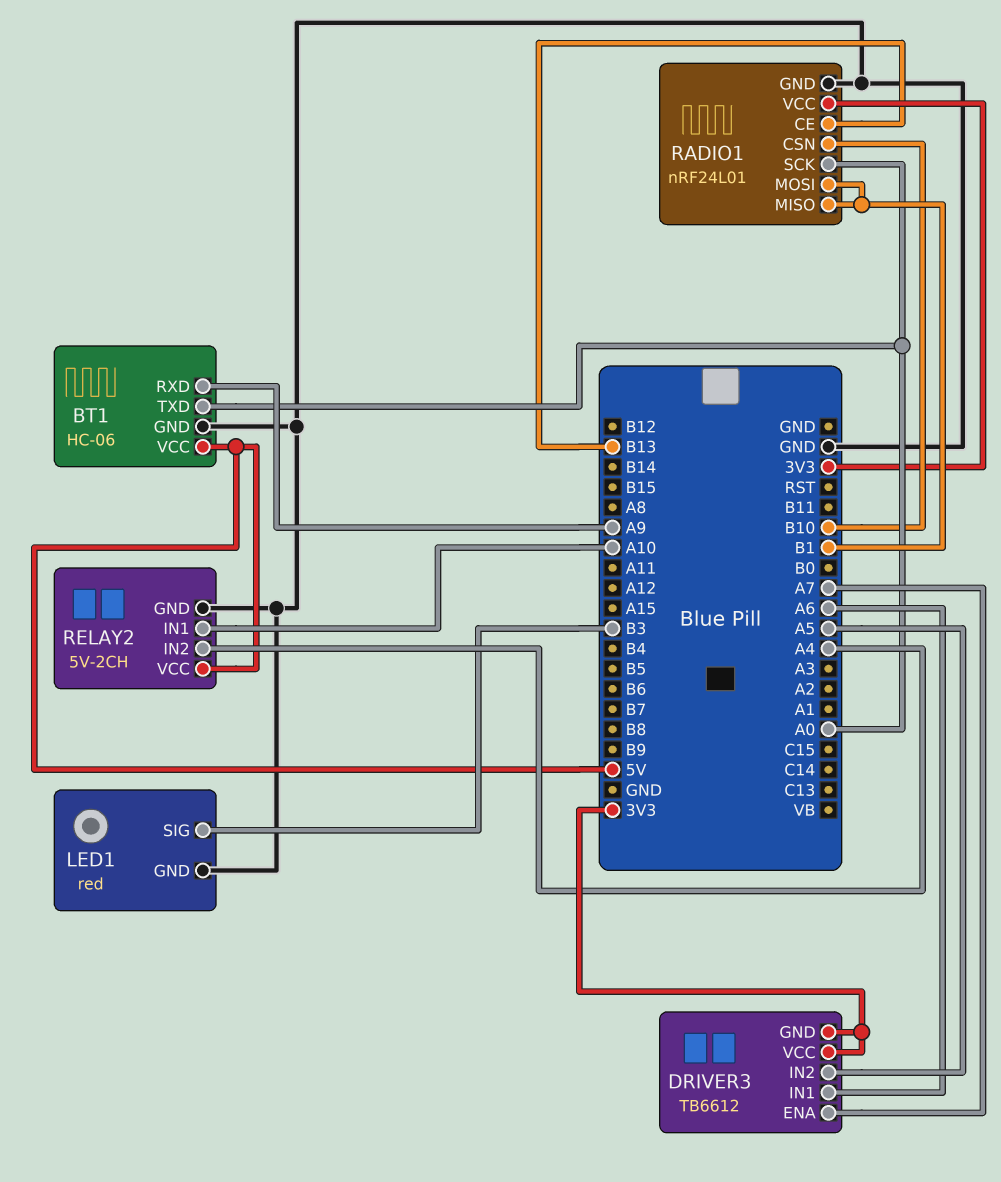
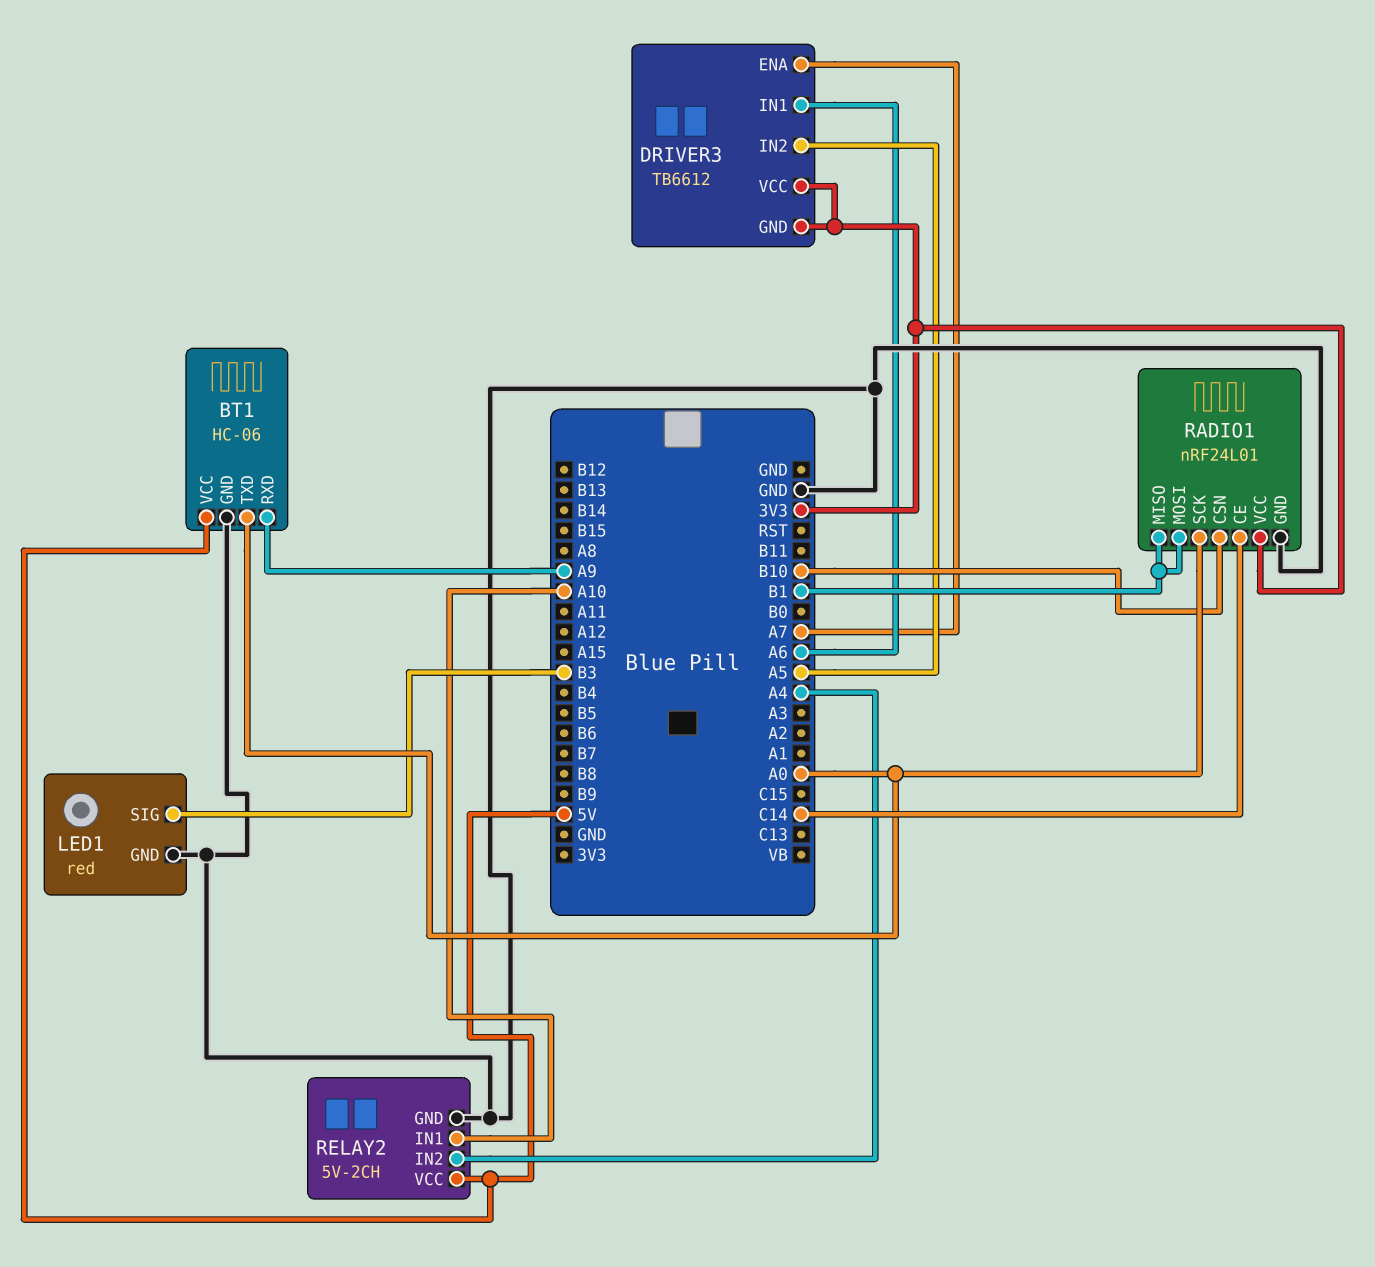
RADIO1 pin CE: B13 -> C14

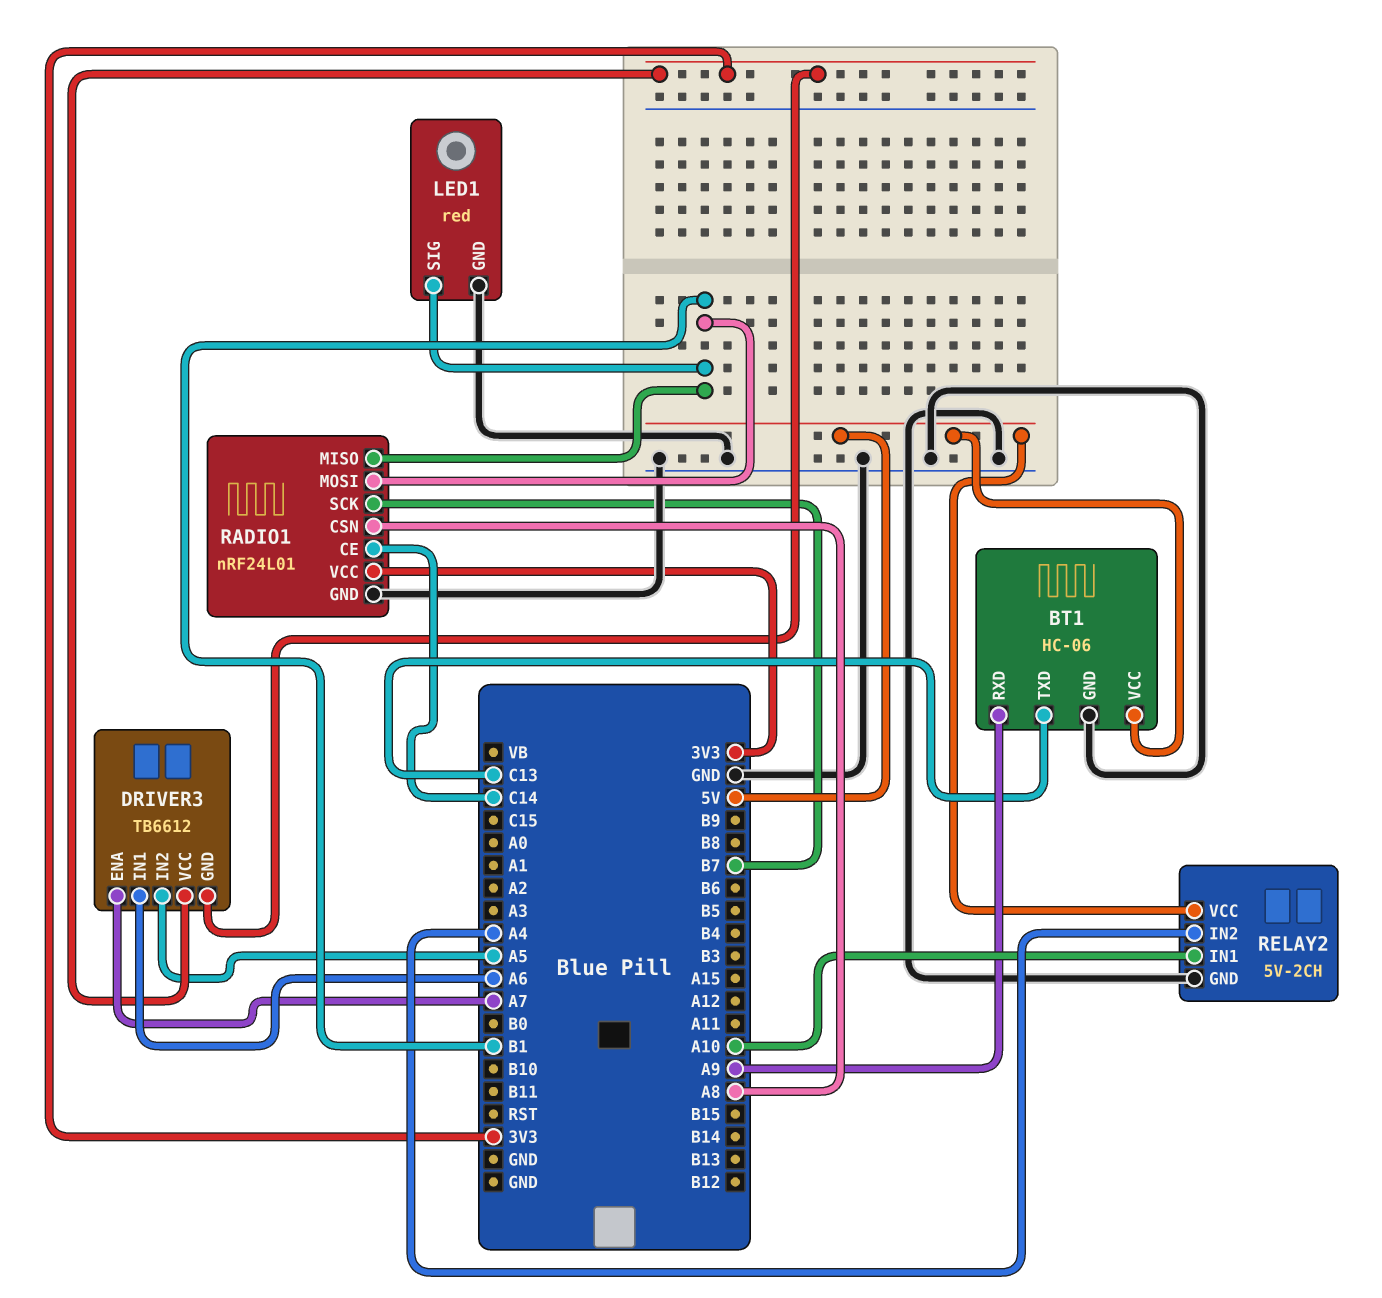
BT1 pin TXD: A0 -> C13
LED1 pin SIG: B3 -> B1
RADIO1 pin CSN: B10 -> A8
RADIO1 pin SCK: A0 -> B7

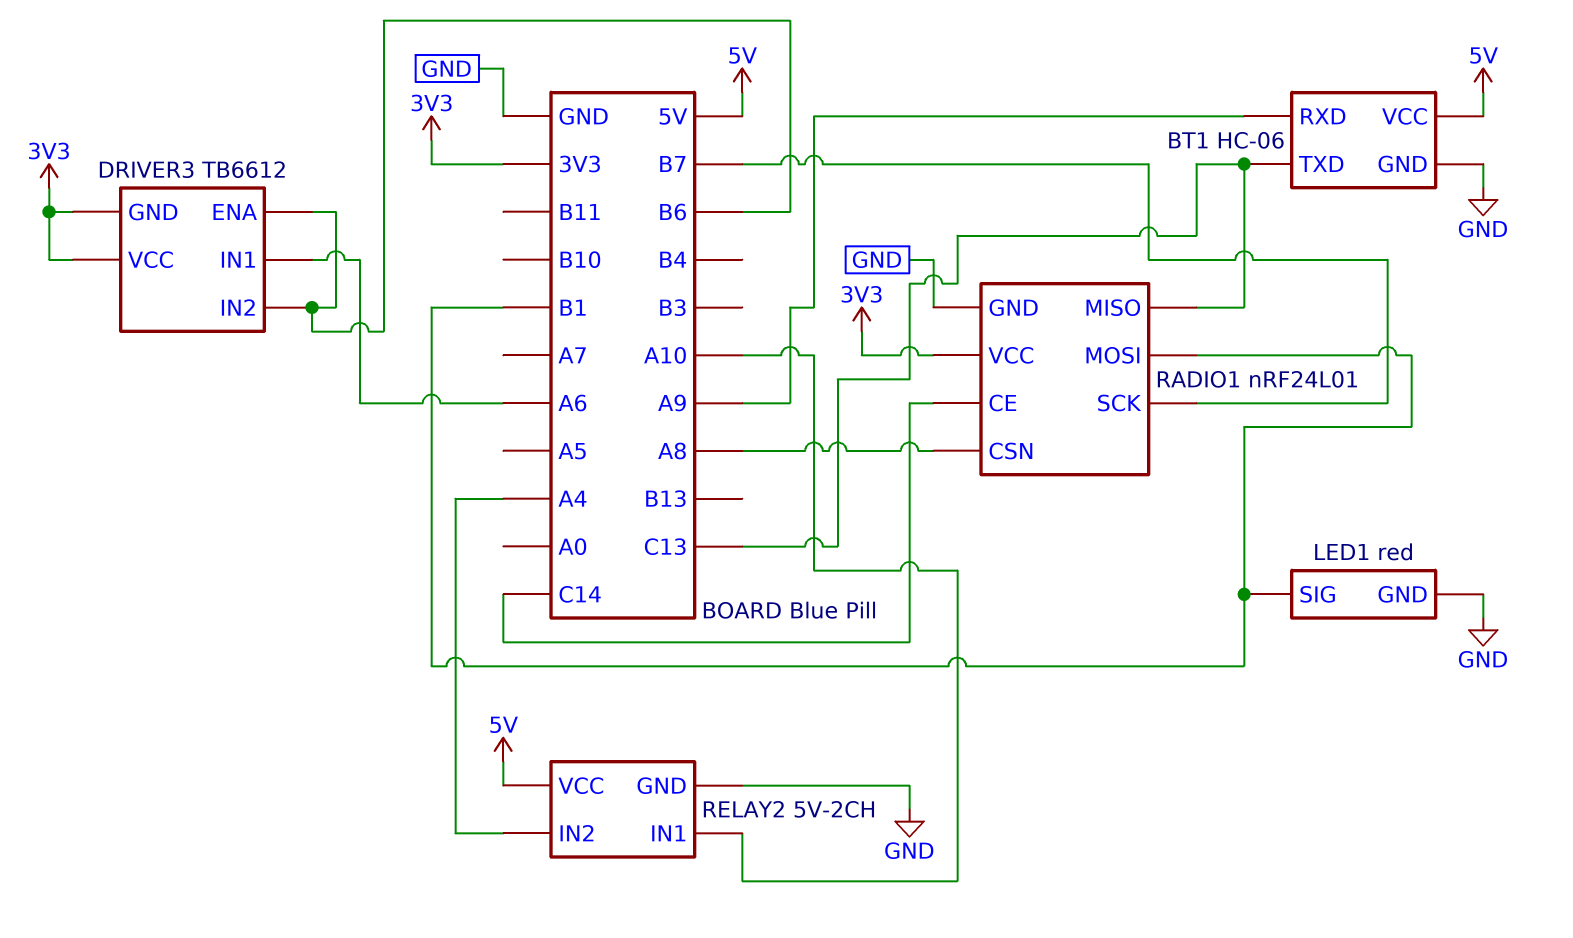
DRIVER3 pin ENA: A7 -> B6
DRIVER3 pin IN2: A5 -> B6
RADIO1 pin MISO: B1 -> C13

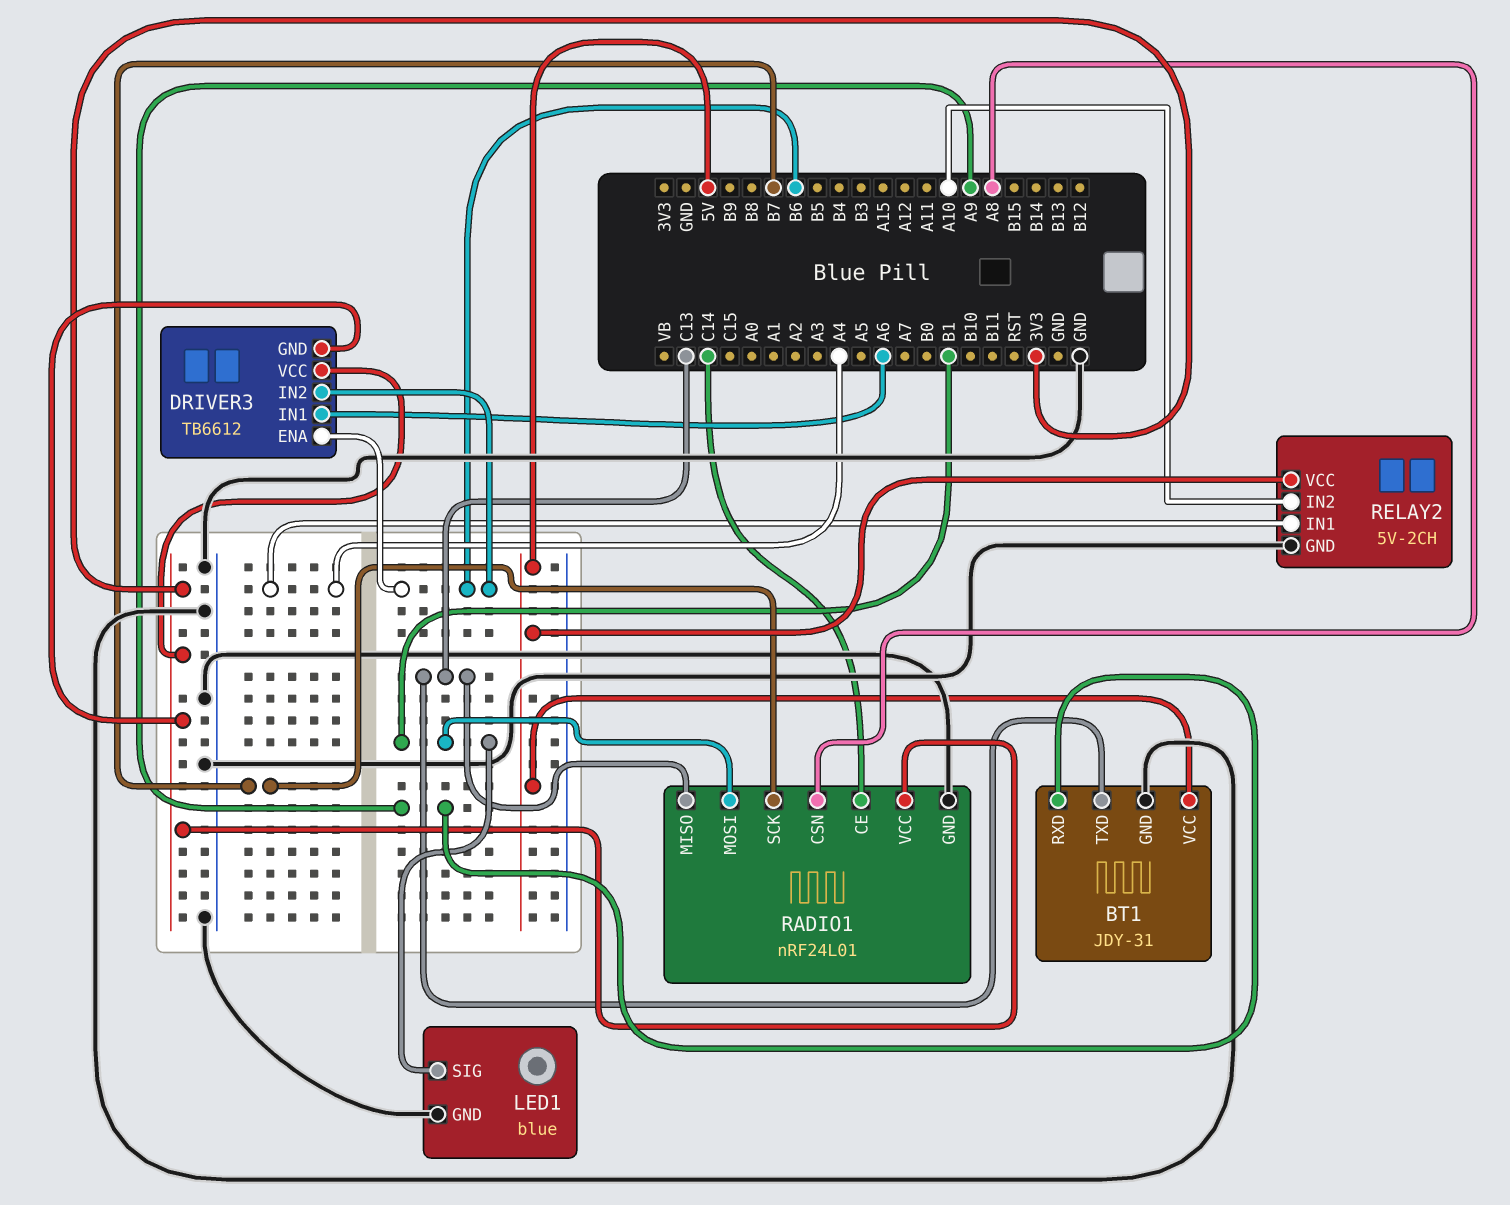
BT1: HC-06 -> JDY-31
LED1: red -> blue
RELAY2 pin IN1: A10 -> A4
RELAY2 pin IN2: A4 -> A10

